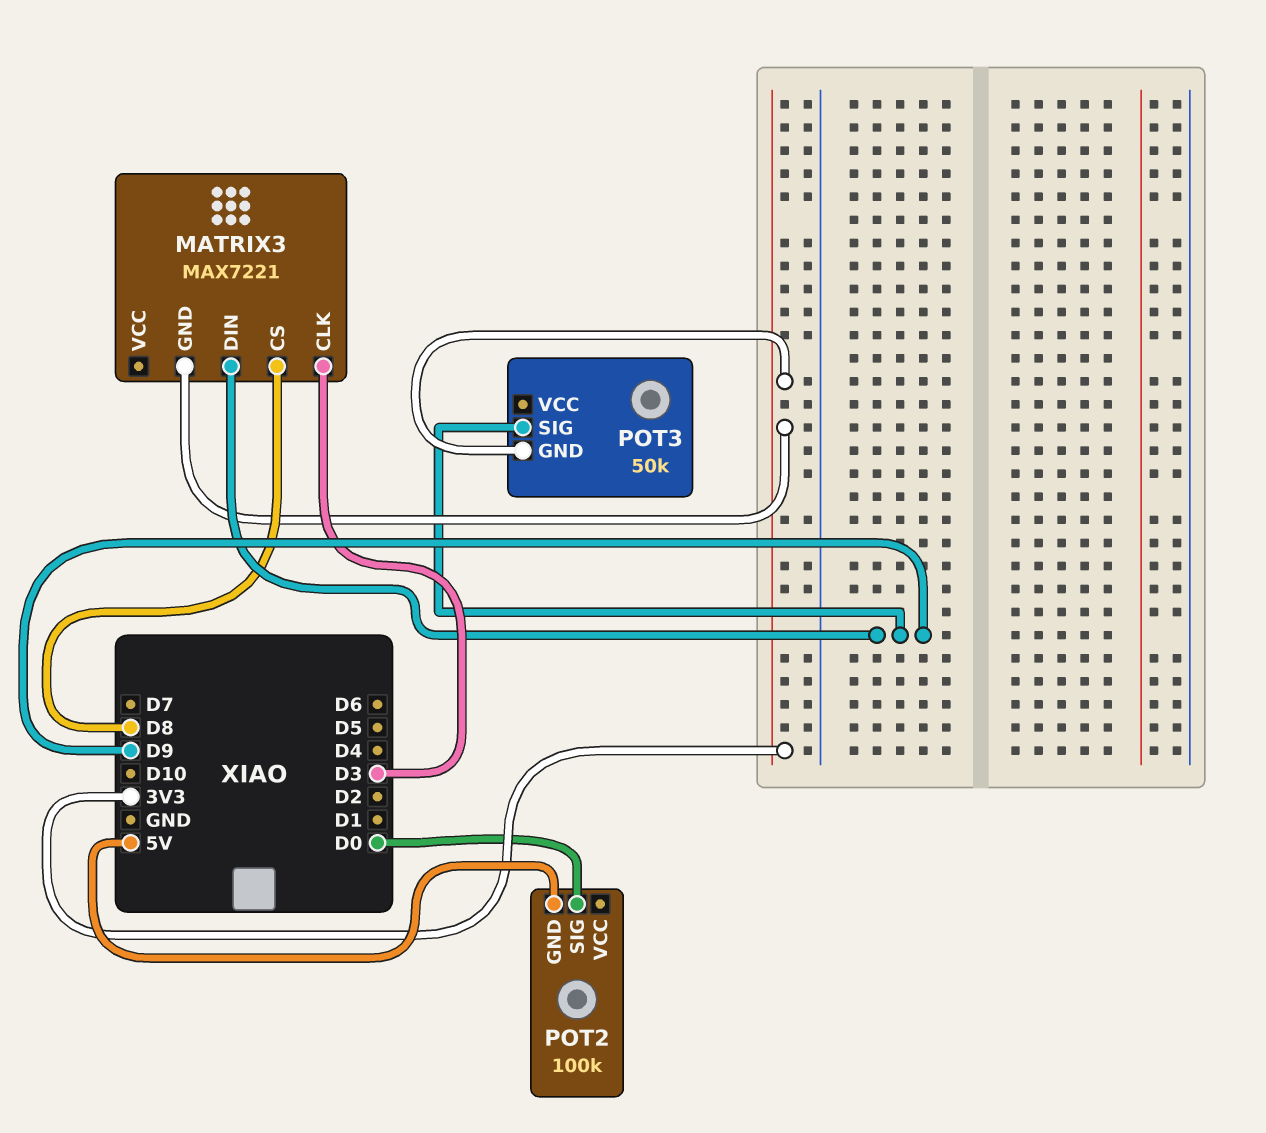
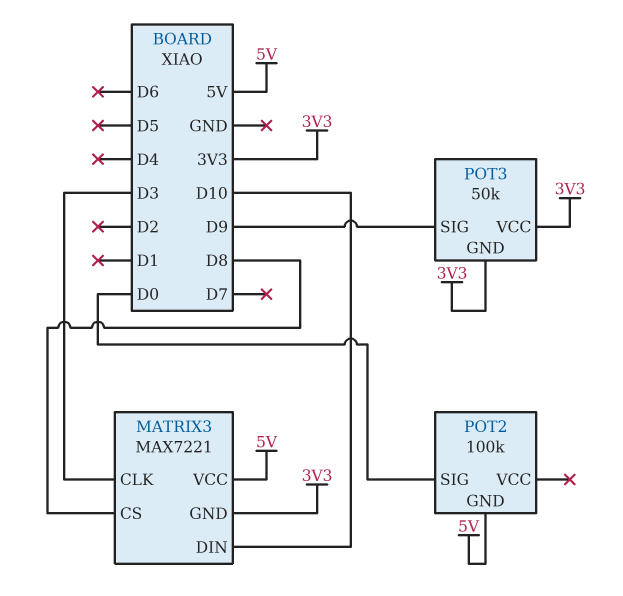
MATRIX3 pin DIN: D9 -> D10
MATRIX3 pin VCC: none -> 5V
POT3 pin VCC: none -> 3V3

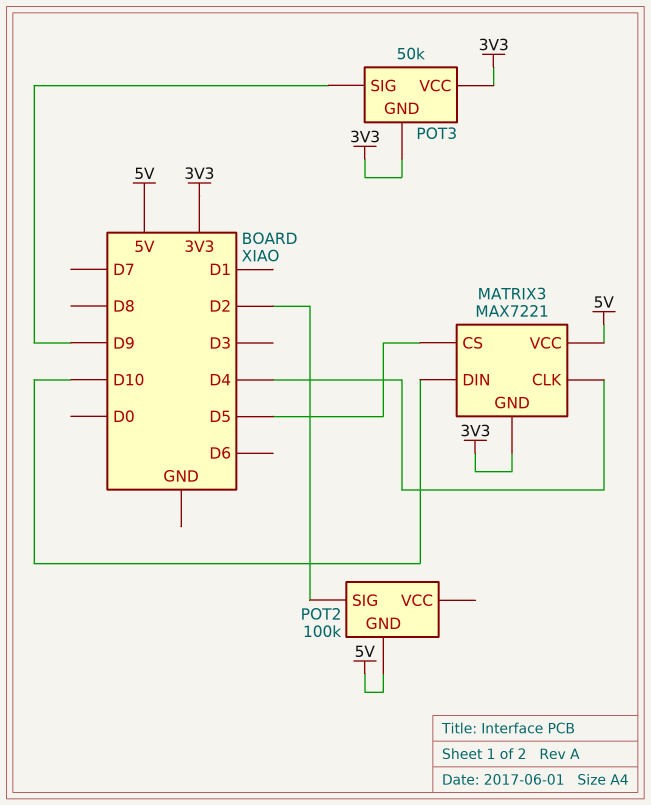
MATRIX3 pin CLK: D3 -> D4
MATRIX3 pin CS: D8 -> D5
POT2 pin SIG: D0 -> D2

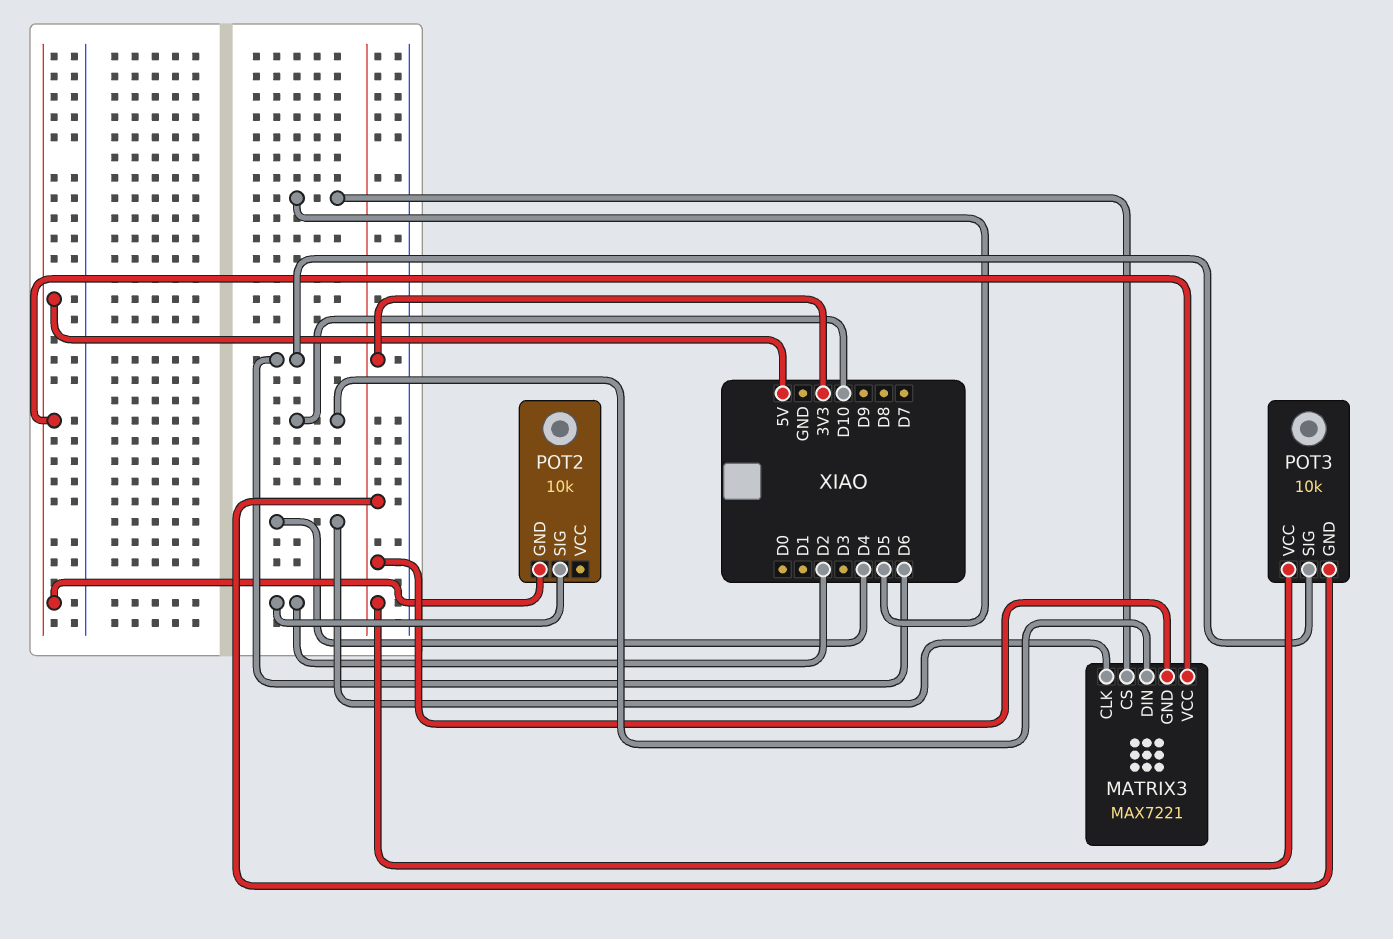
POT2: 100k -> 10k
POT3: 50k -> 10k
POT3 pin SIG: D9 -> D6

